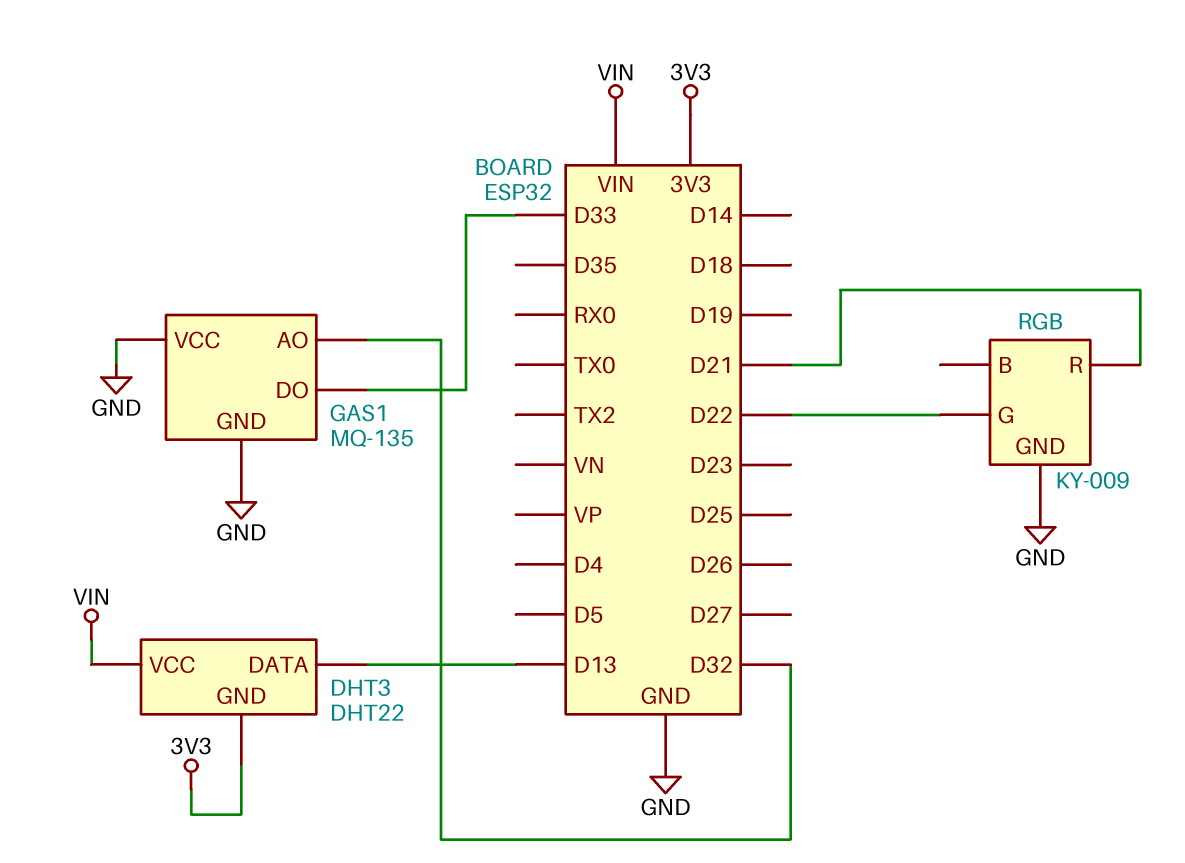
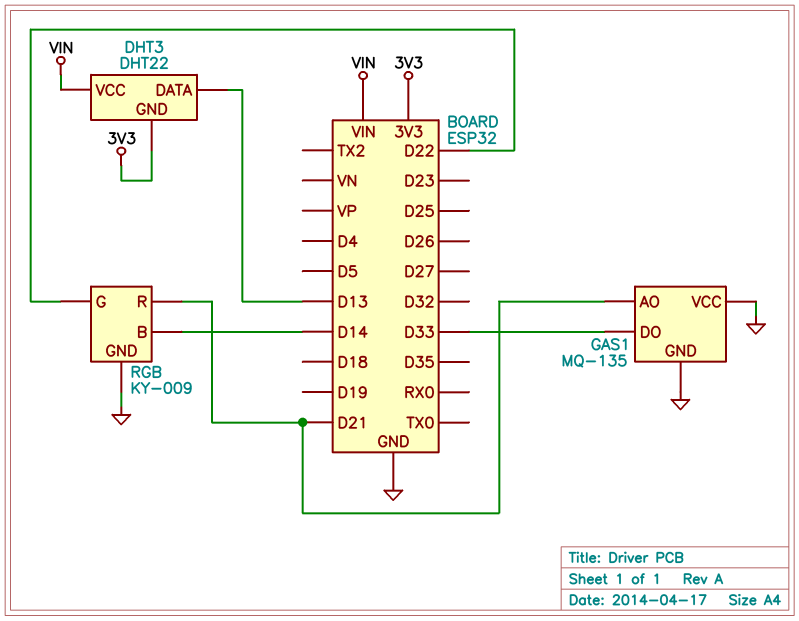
GAS1 pin AO: D32 -> D21
RGB pin B: none -> D14

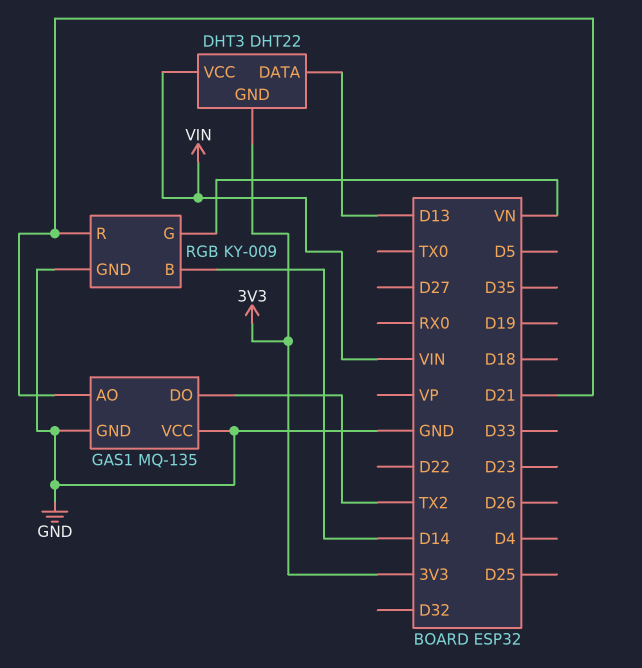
GAS1 pin DO: D33 -> TX2
RGB pin G: D22 -> VN

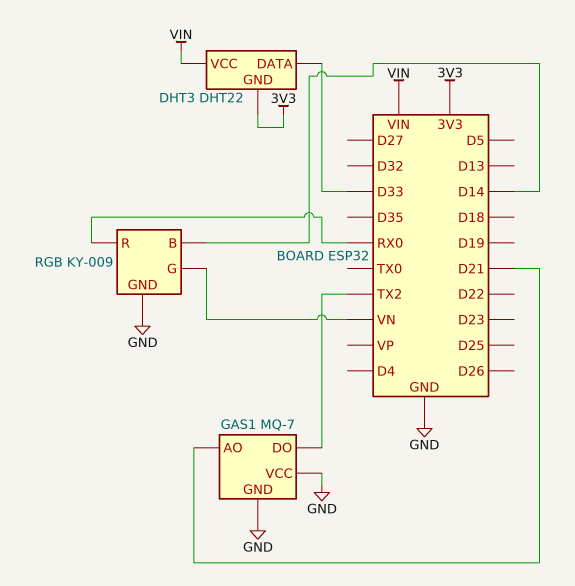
DHT3 pin DATA: D13 -> D33
GAS1: MQ-135 -> MQ-7
RGB pin R: D21 -> RX0

